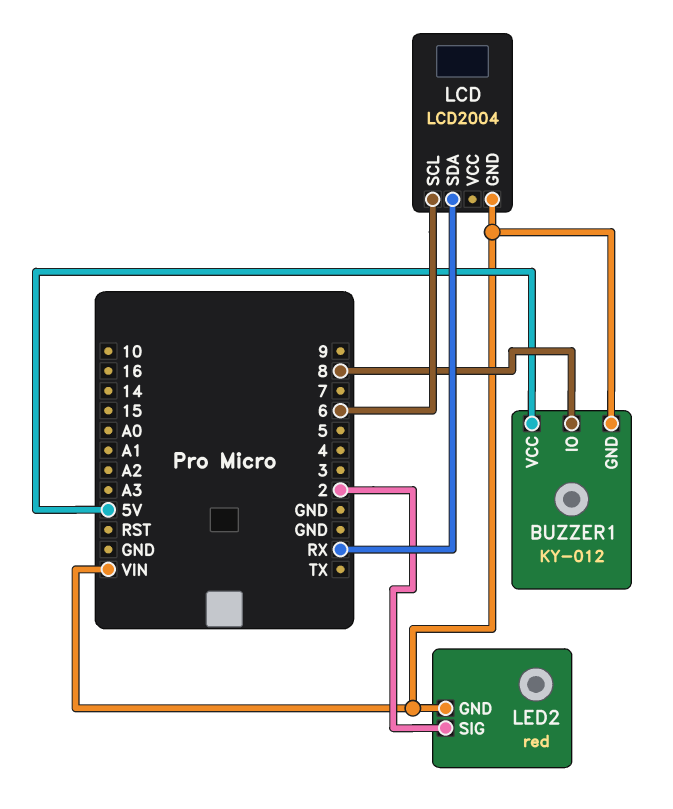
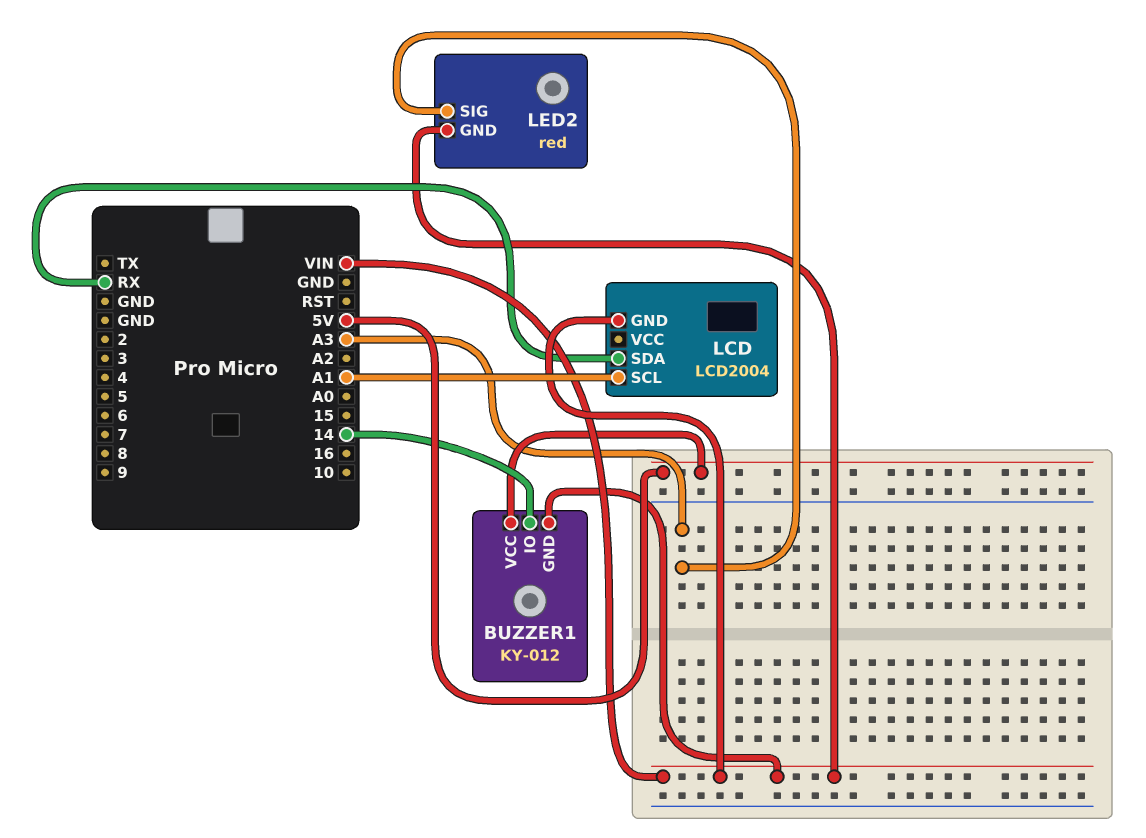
BUZZER1 pin IO: 8 -> 14
LCD pin SCL: 6 -> A1
LED2 pin SIG: 2 -> A3

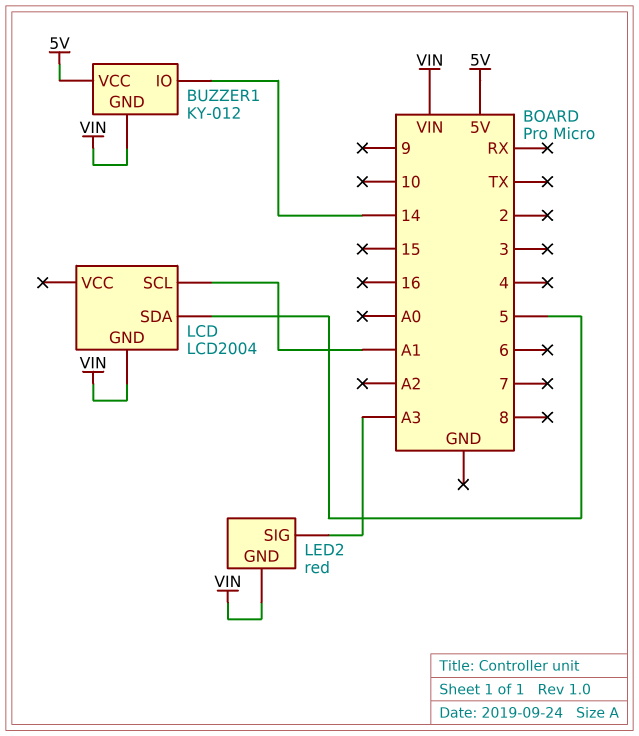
LCD pin SDA: RX -> 5

